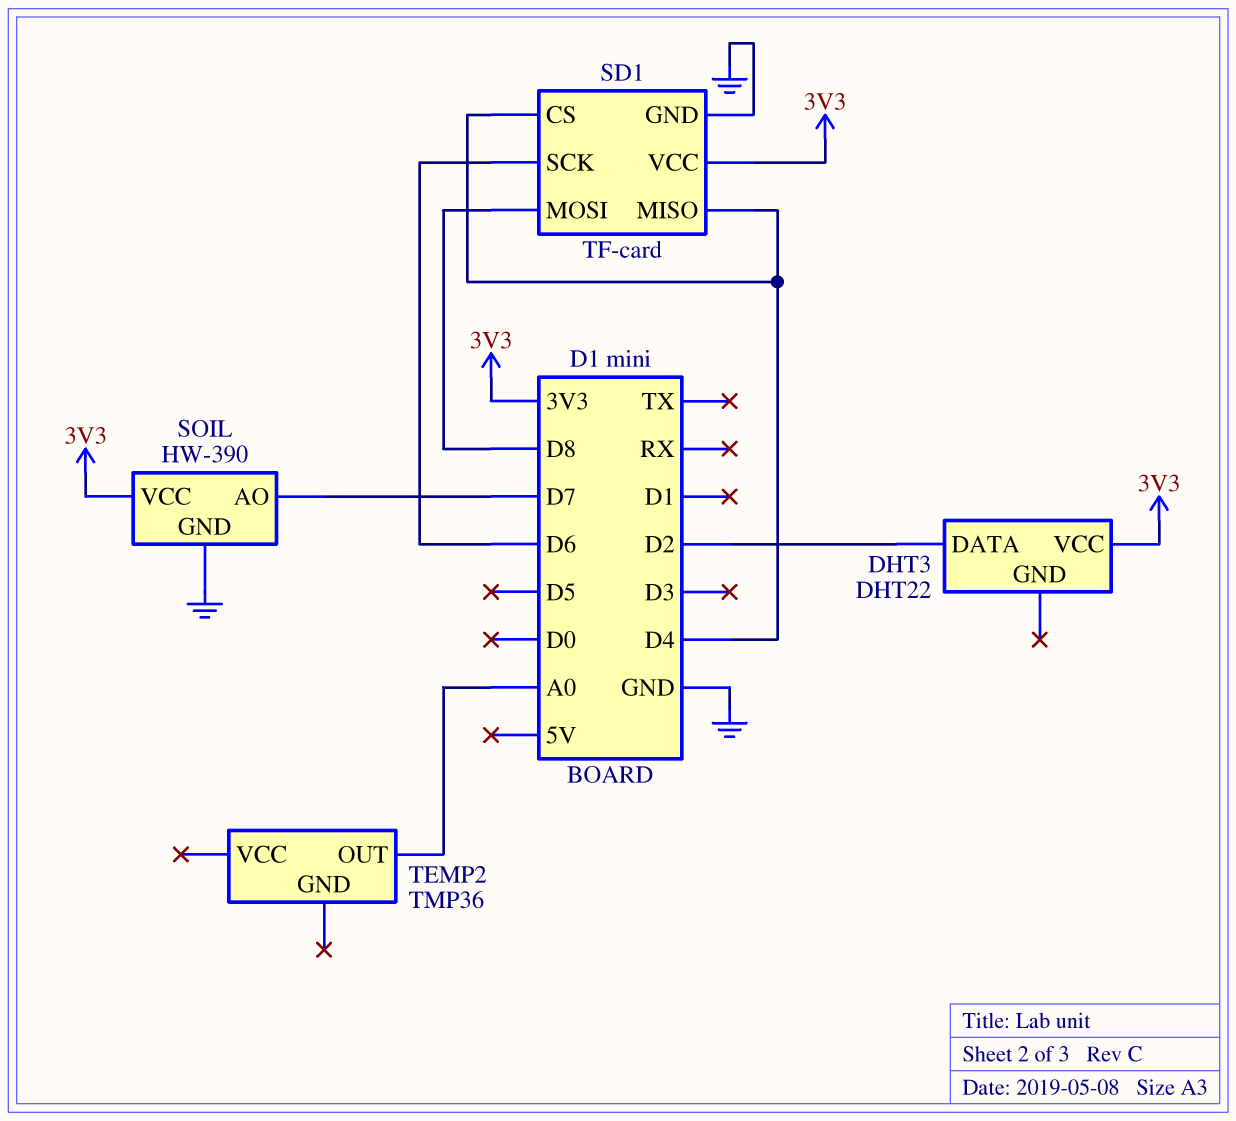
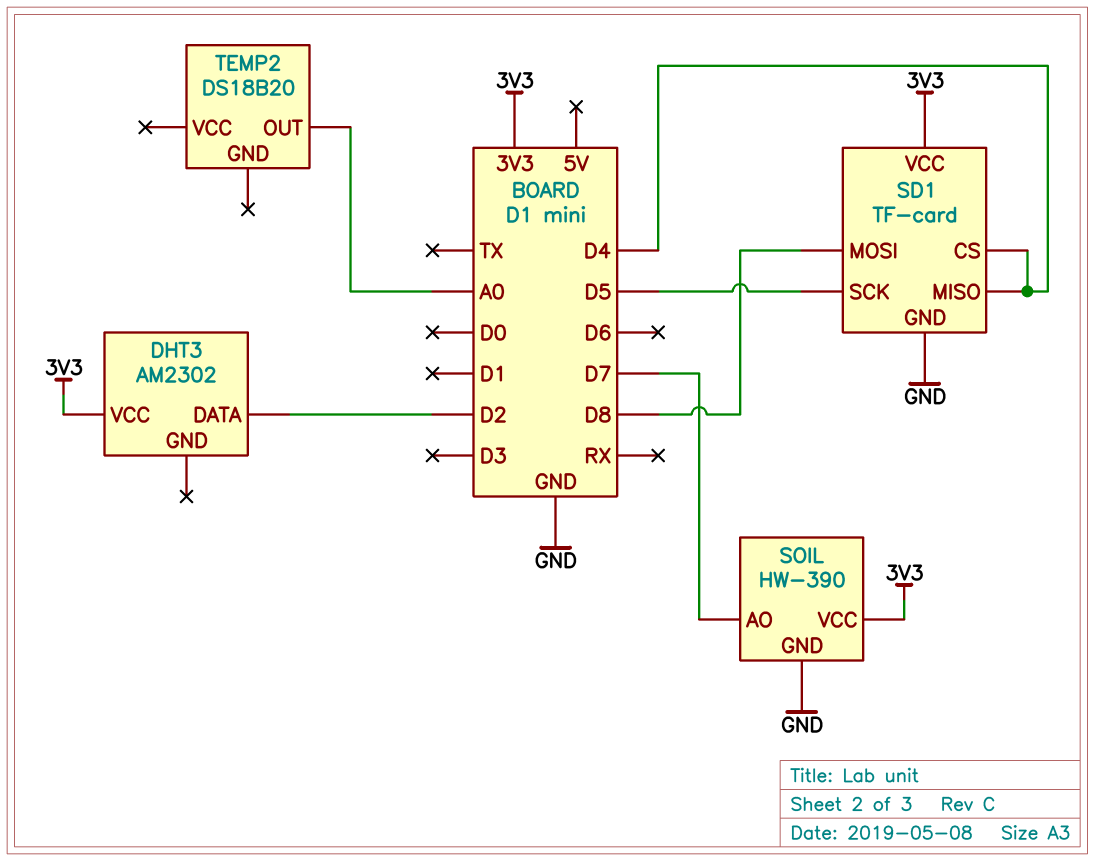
DHT3: DHT22 -> AM2302
SD1 pin SCK: D6 -> D5
TEMP2: TMP36 -> DS18B20

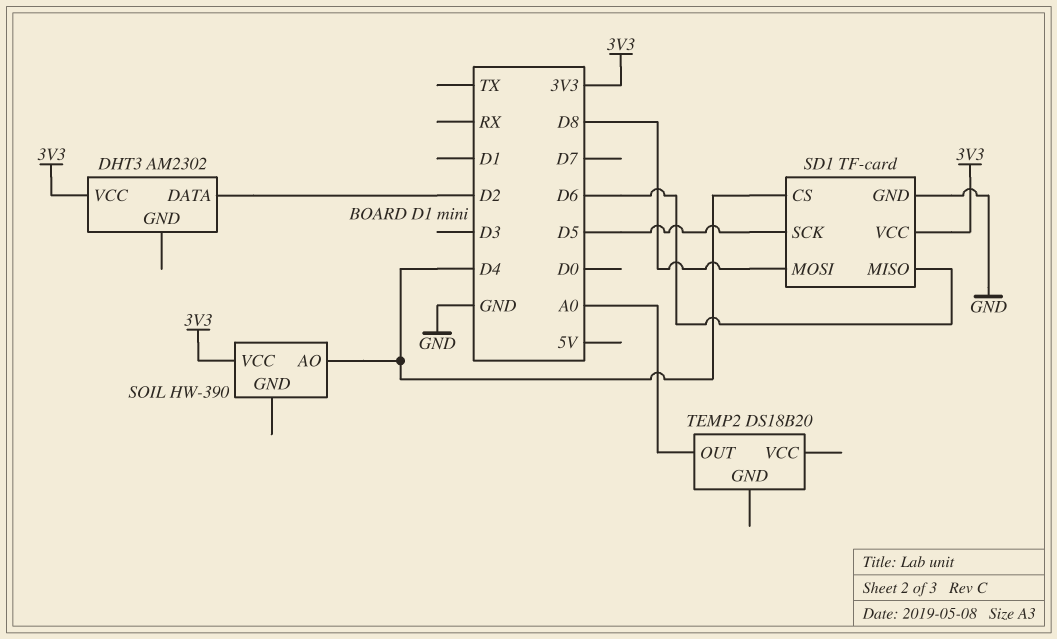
SD1 pin MISO: D4 -> D6
SOIL pin AO: D7 -> D4
SOIL pin GND: GND -> none

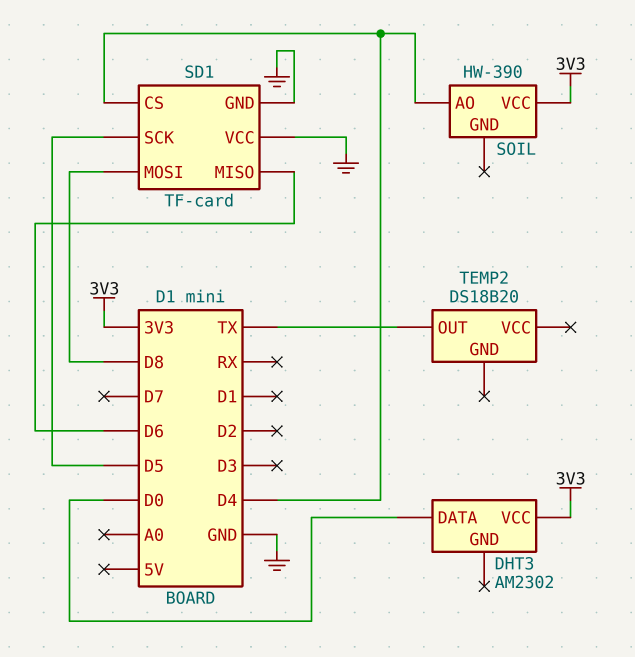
DHT3 pin DATA: D2 -> D0
SD1 pin VCC: 3V3 -> GND
TEMP2 pin OUT: A0 -> TX

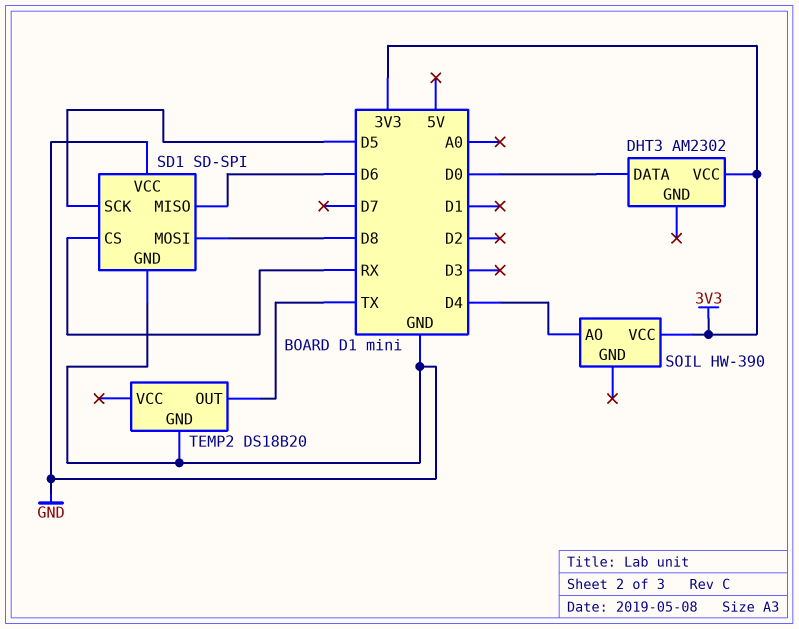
SD1: TF-card -> SD-SPI
SD1 pin CS: D4 -> RX
TEMP2 pin GND: none -> GND

